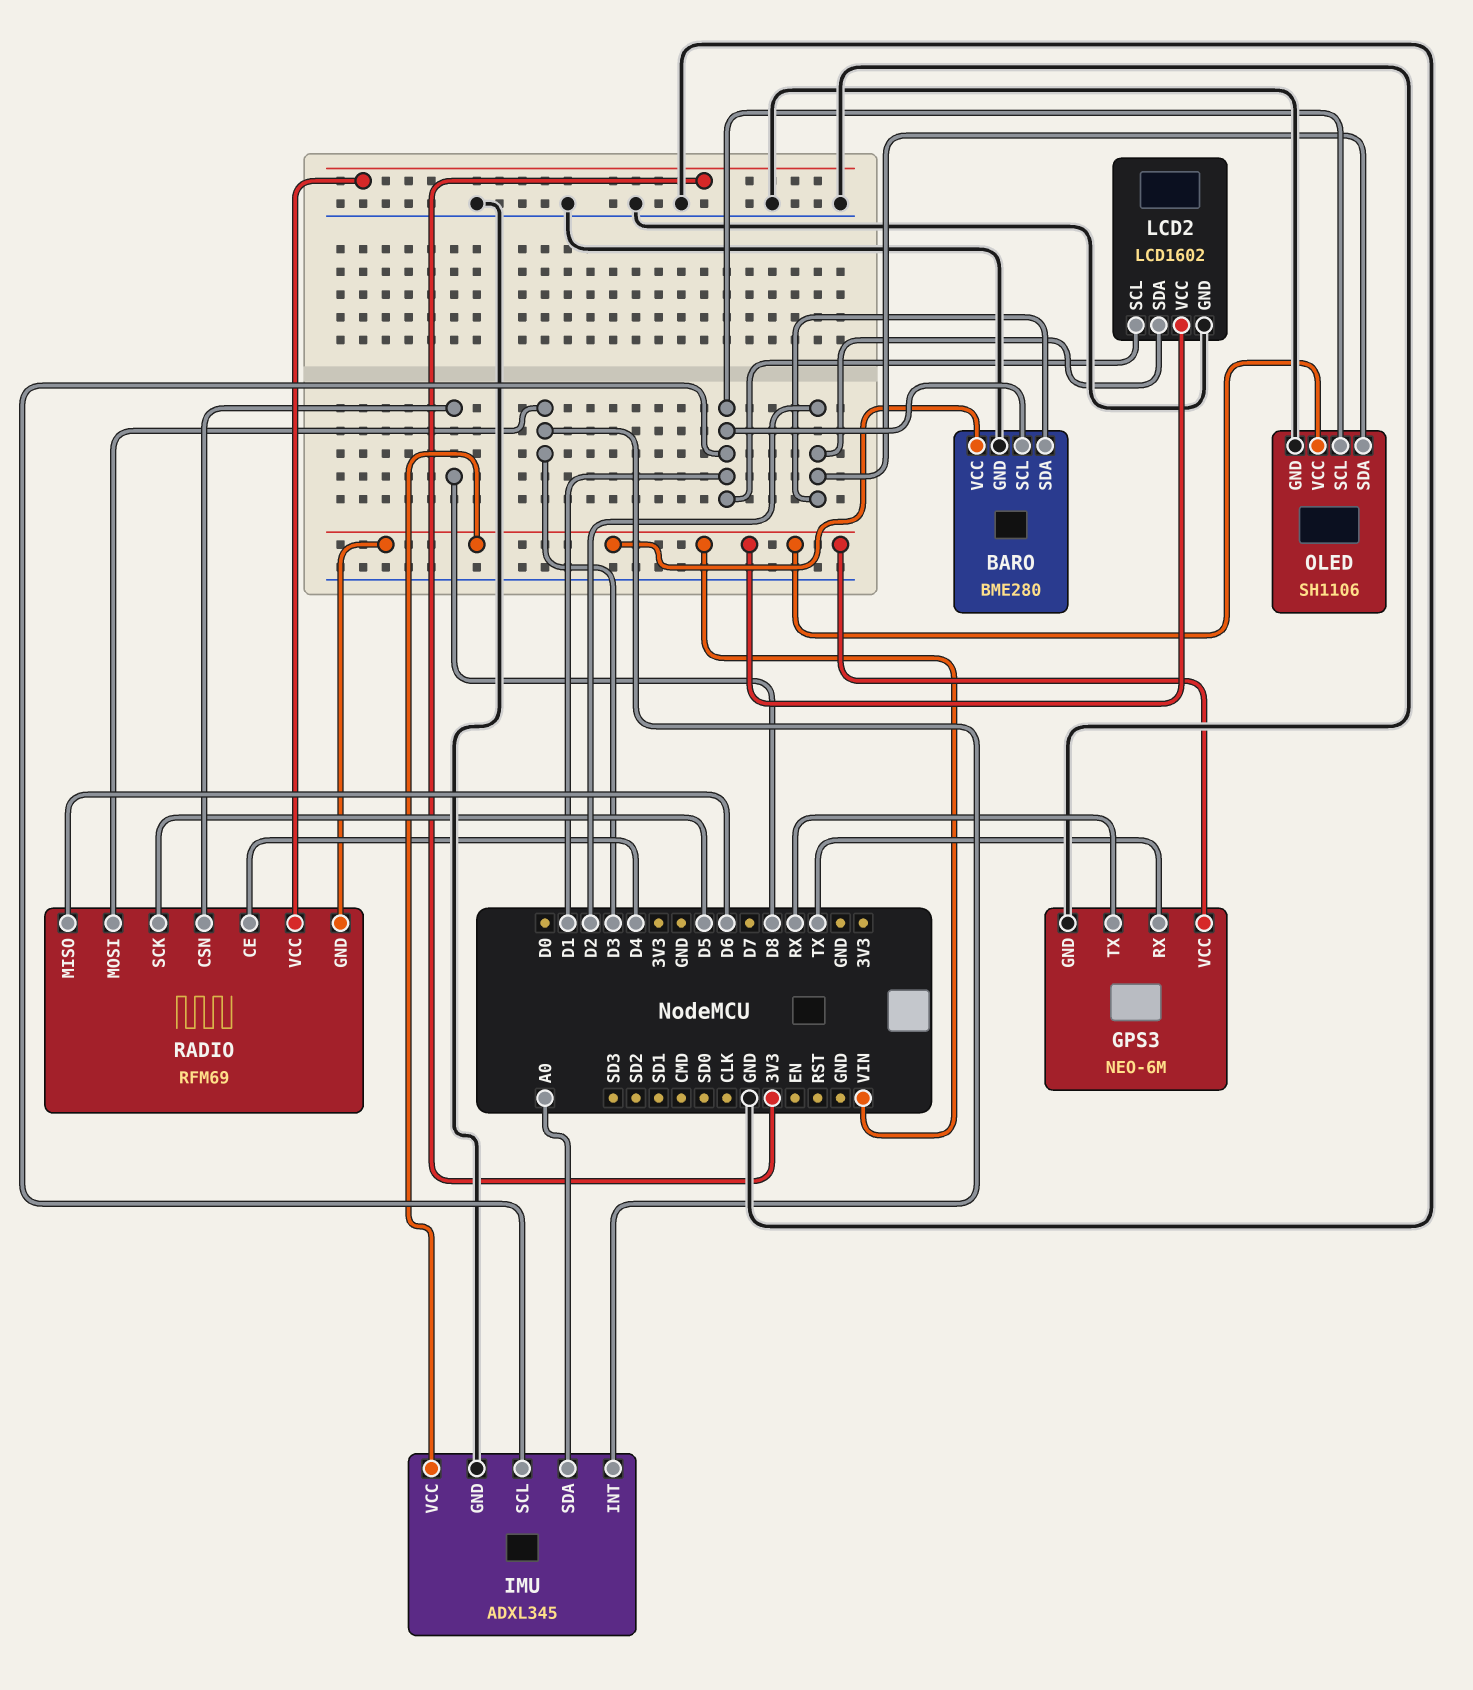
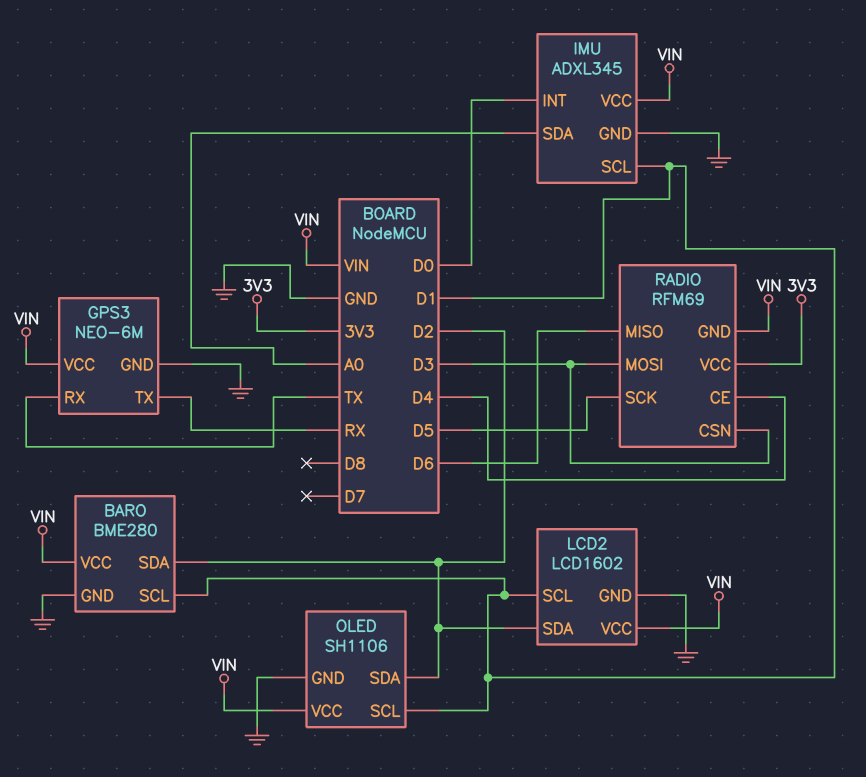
IMU pin INT: D3 -> D0
RADIO pin CSN: D8 -> D3

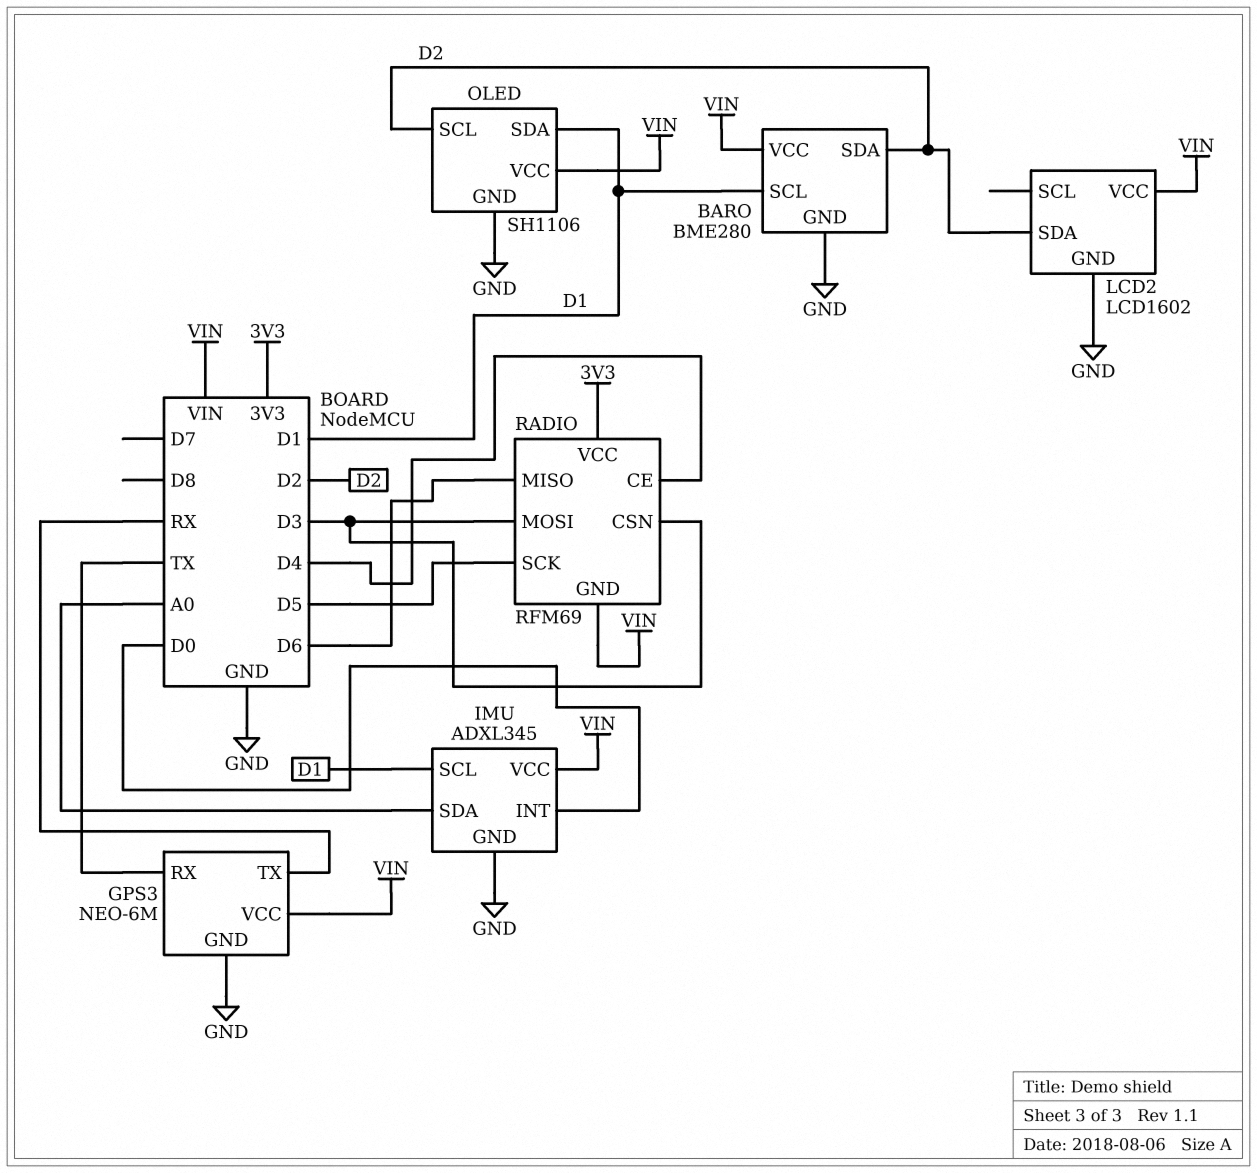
LCD2 pin SCL: D1 -> none
OLED pin SCL: D1 -> D2
OLED pin SDA: D2 -> D1

